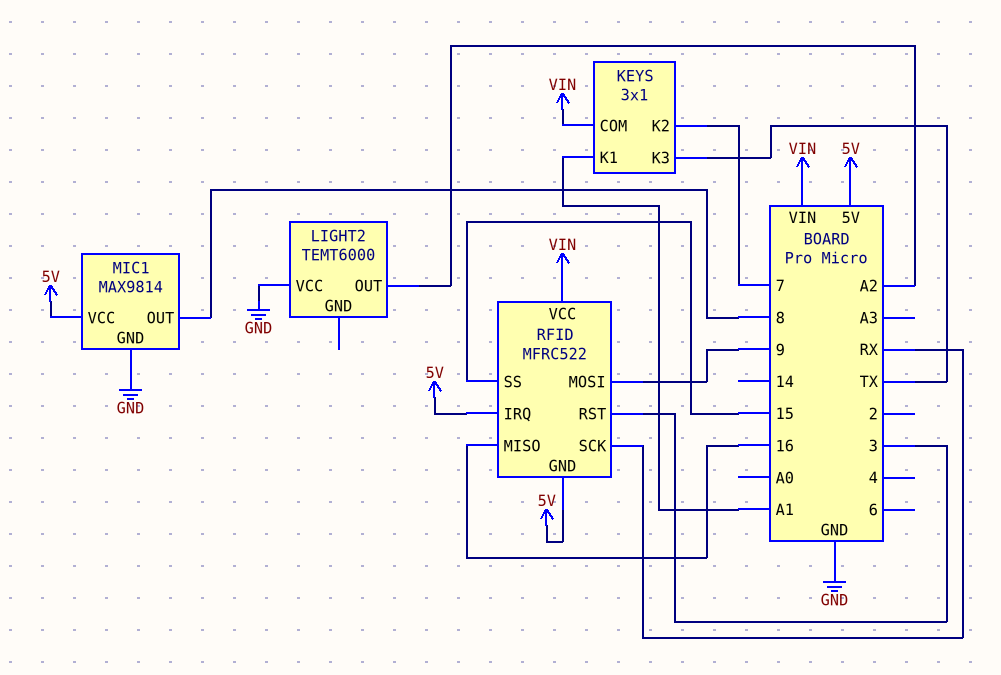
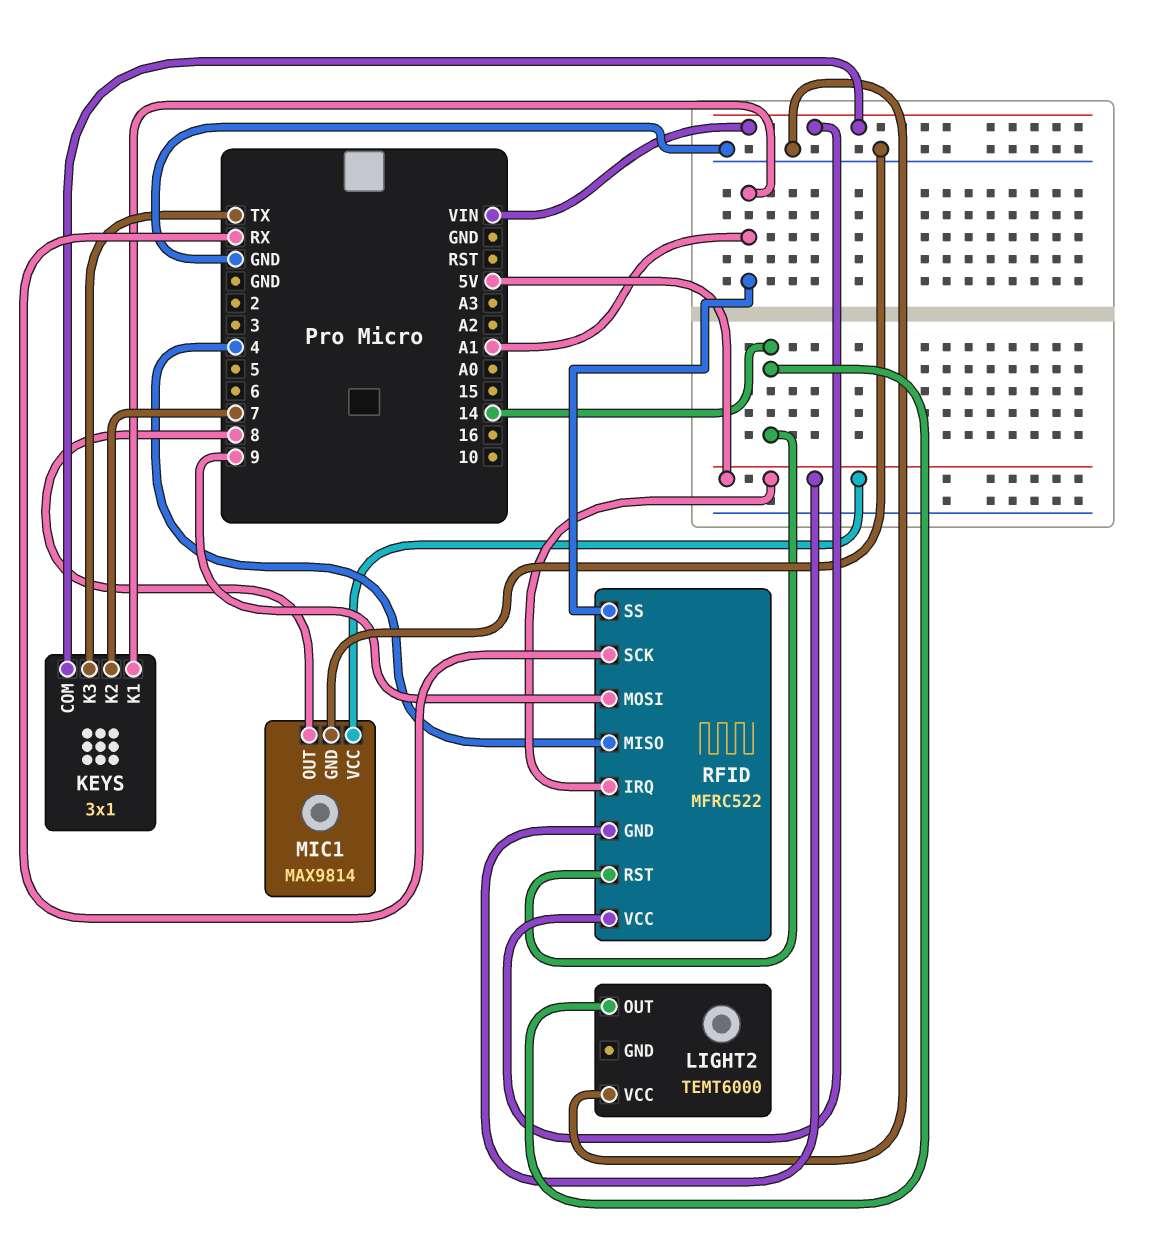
LIGHT2 pin OUT: A2 -> 14
RFID pin MISO: 16 -> 4
RFID pin RST: 3 -> 14
RFID pin SS: 15 -> A1

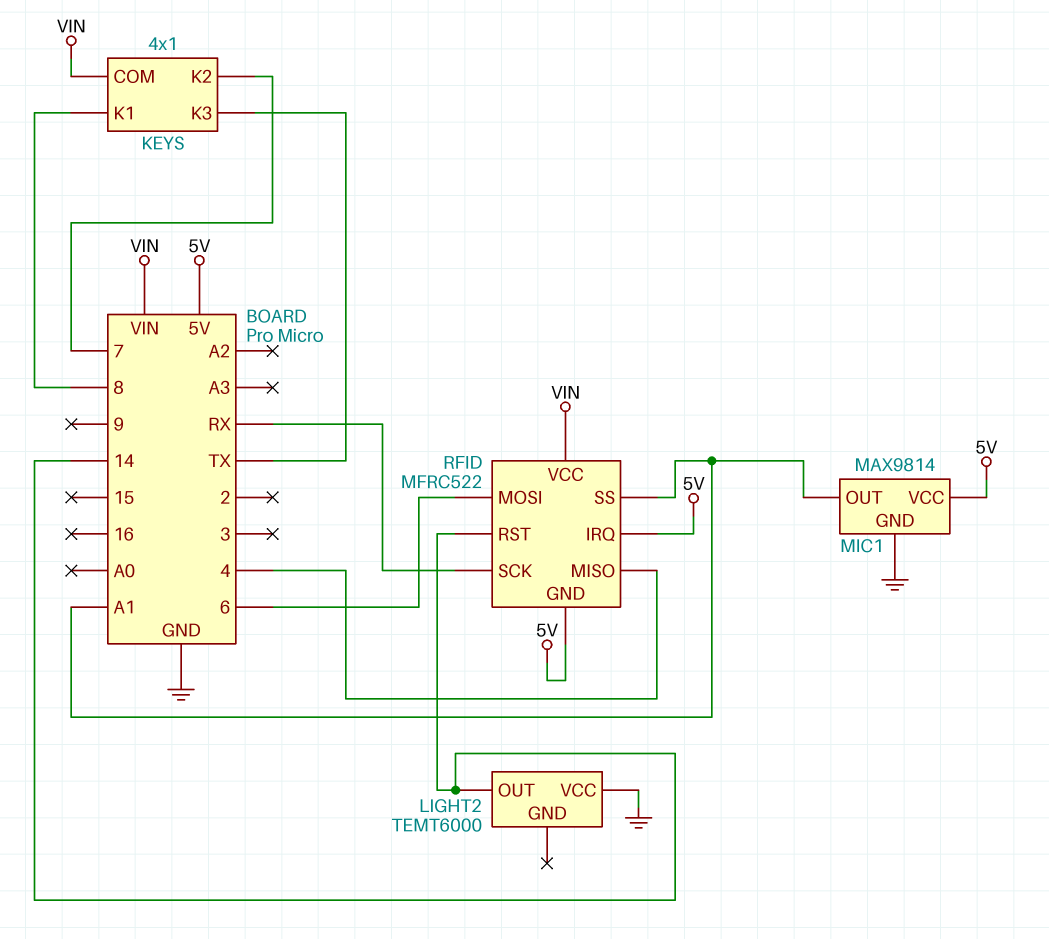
KEYS: 3x1 -> 4x1
KEYS pin K1: A1 -> 8
MIC1 pin OUT: 8 -> A1
RFID pin MOSI: 9 -> 6

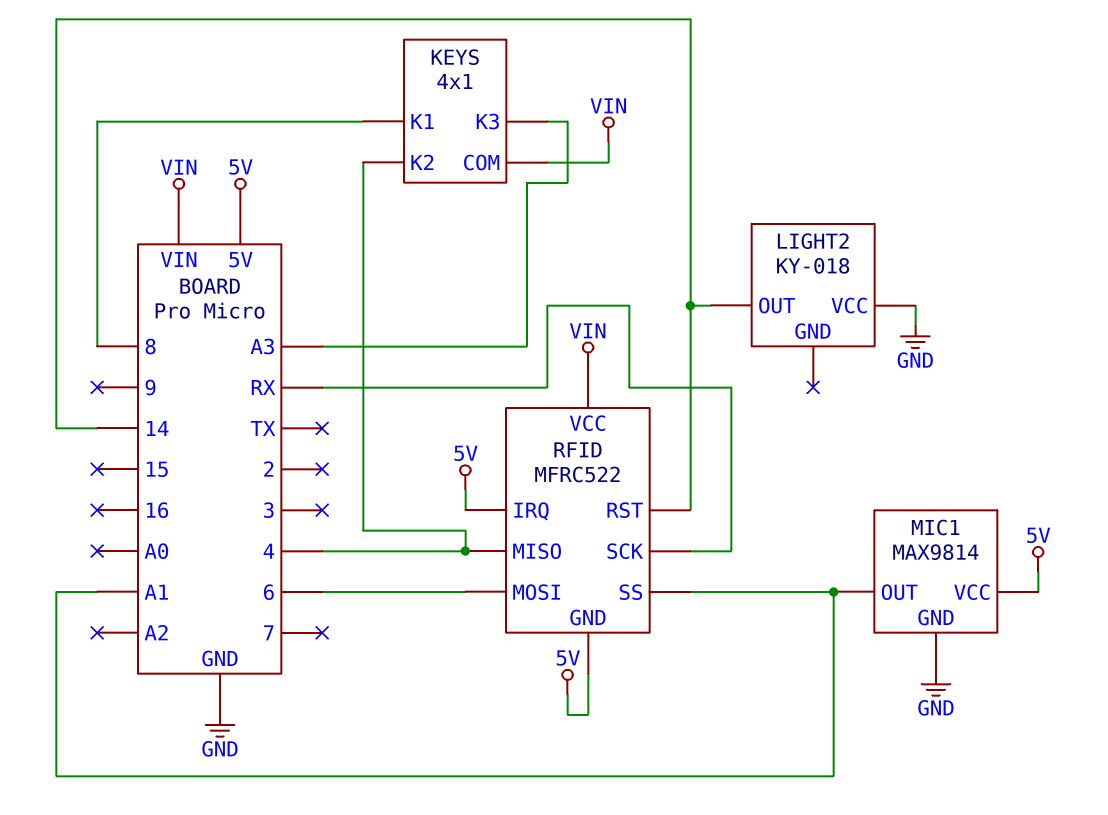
KEYS pin K2: 7 -> 4
KEYS pin K3: TX -> A3
LIGHT2: TEMT6000 -> KY-018

